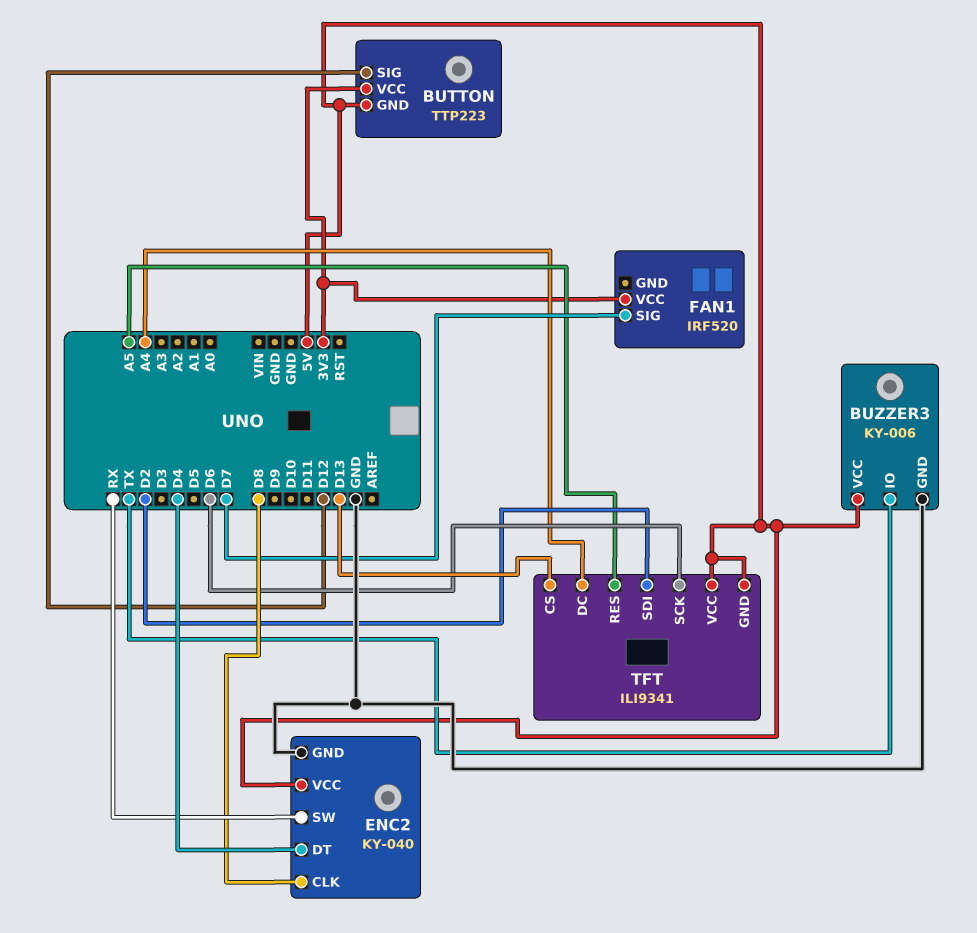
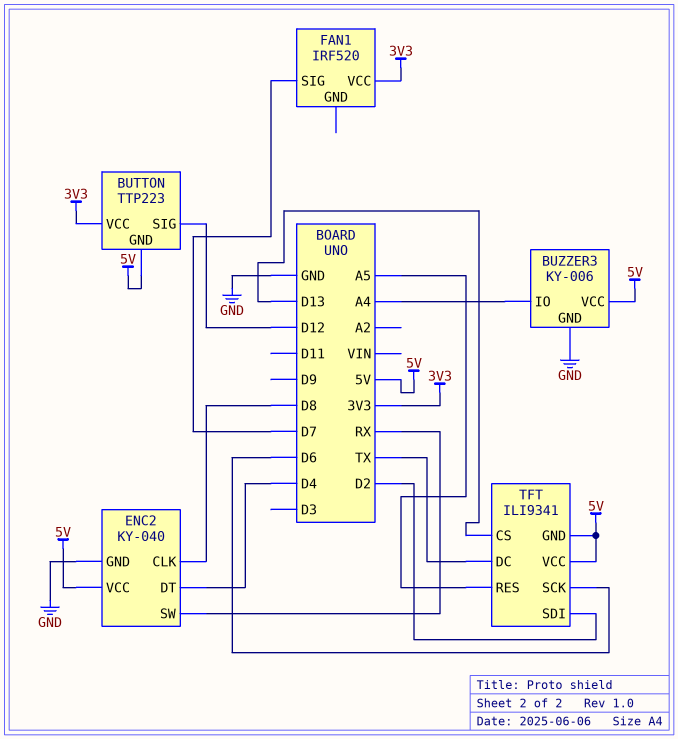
BUZZER3 pin IO: TX -> A4
TFT pin DC: A4 -> TX

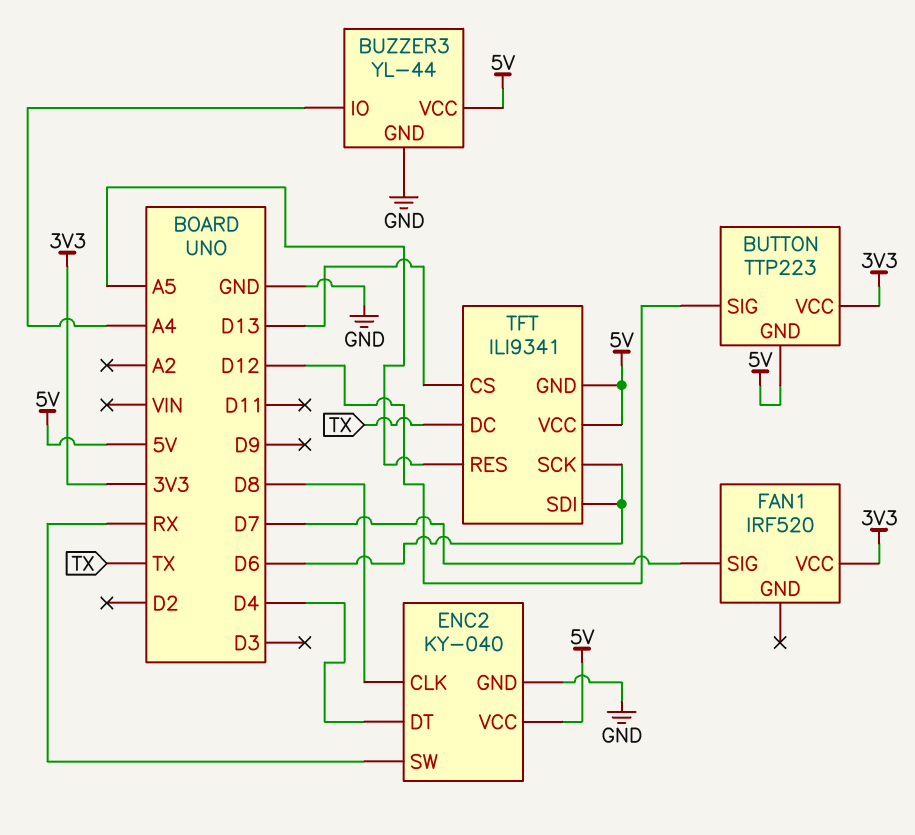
BUZZER3: KY-006 -> YL-44
TFT pin SDI: D2 -> D6

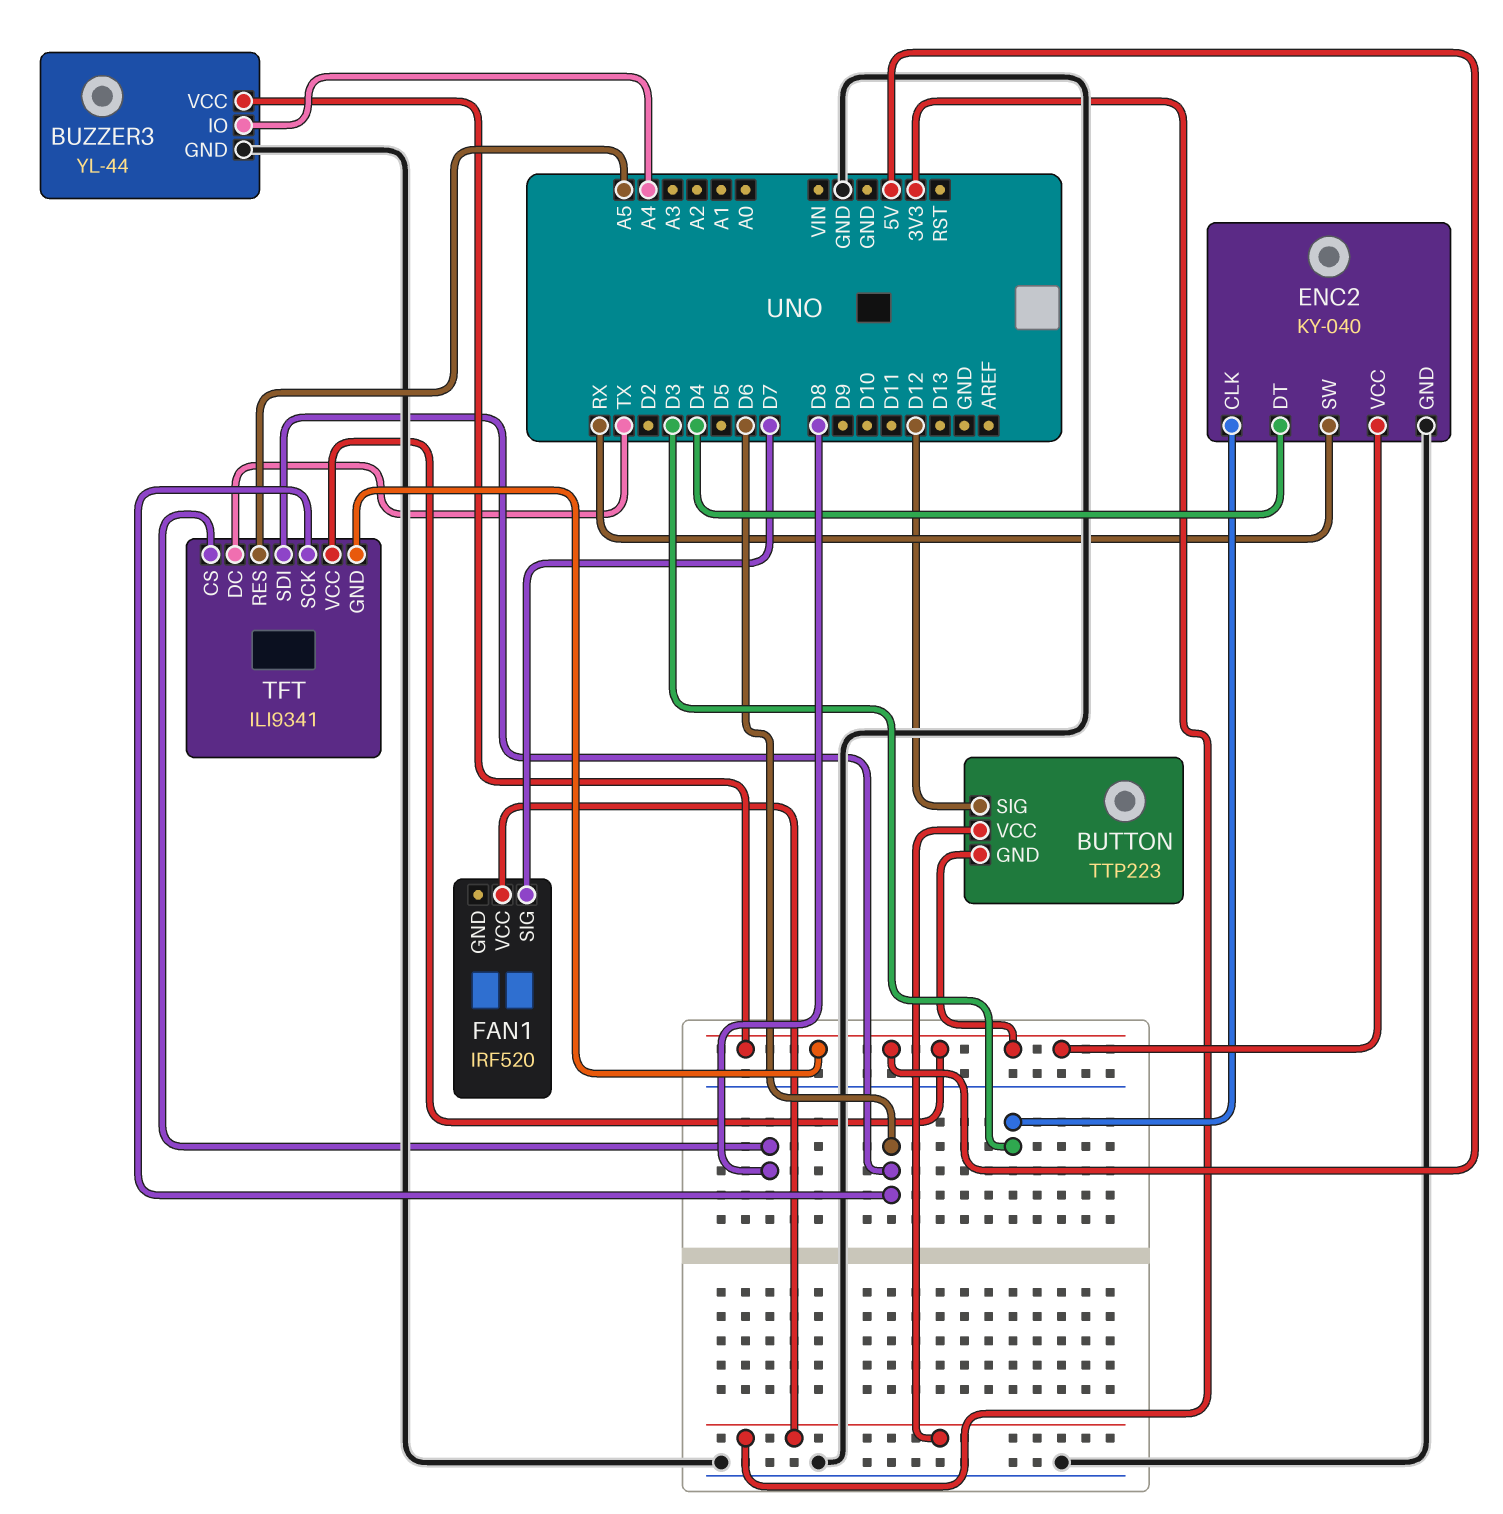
ENC2 pin CLK: D8 -> D3
TFT pin CS: D13 -> D8

